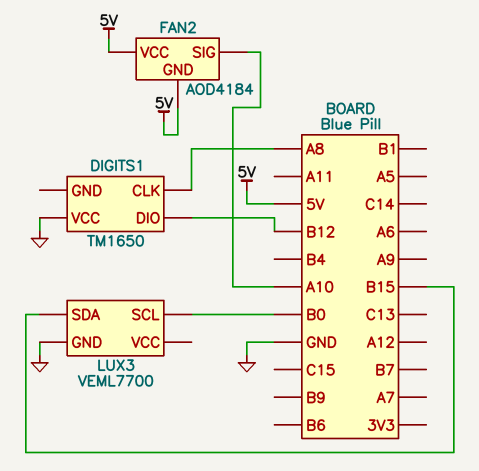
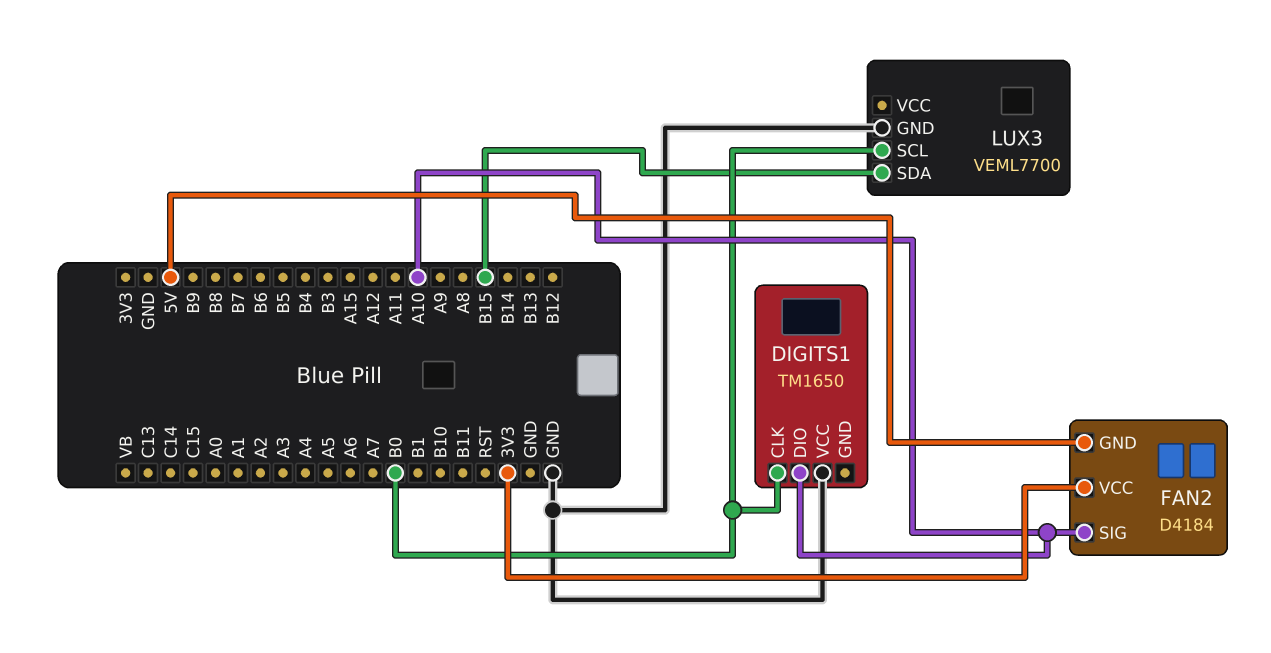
DIGITS1 pin CLK: A8 -> B0
DIGITS1 pin DIO: B12 -> A10
FAN2: AOD4184 -> D4184
FAN2 pin VCC: 5V -> 3V3

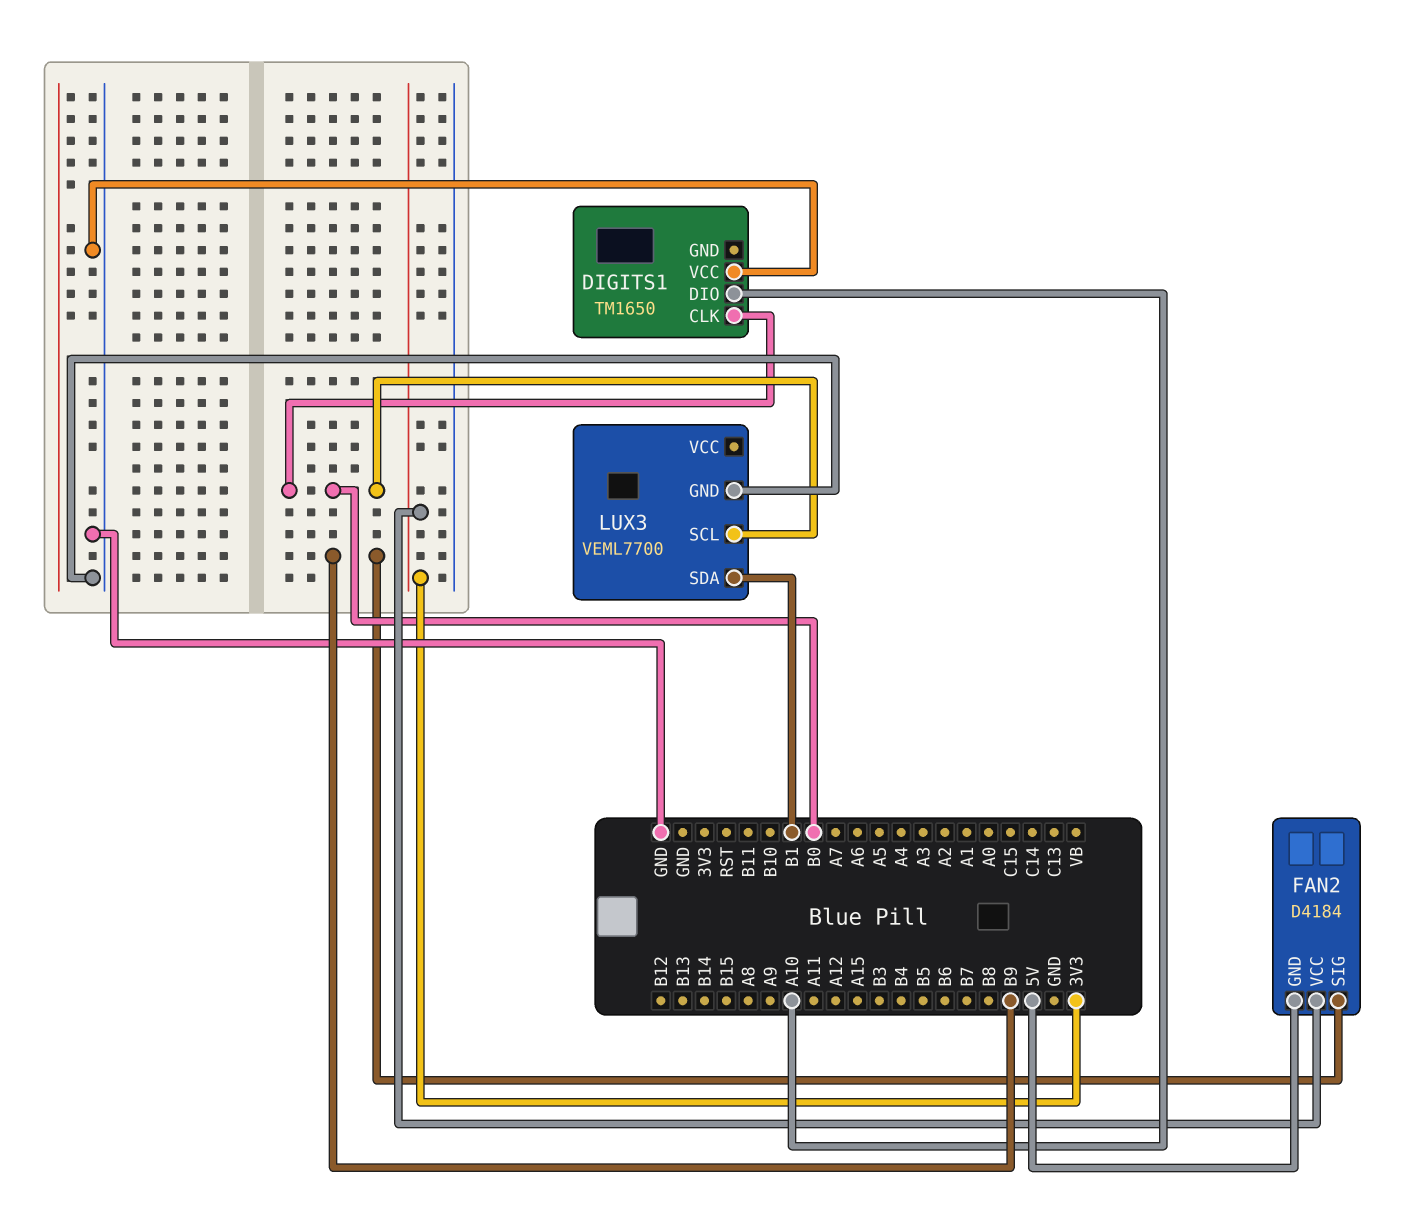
FAN2 pin SIG: A10 -> B9
LUX3 pin SDA: B15 -> B1

